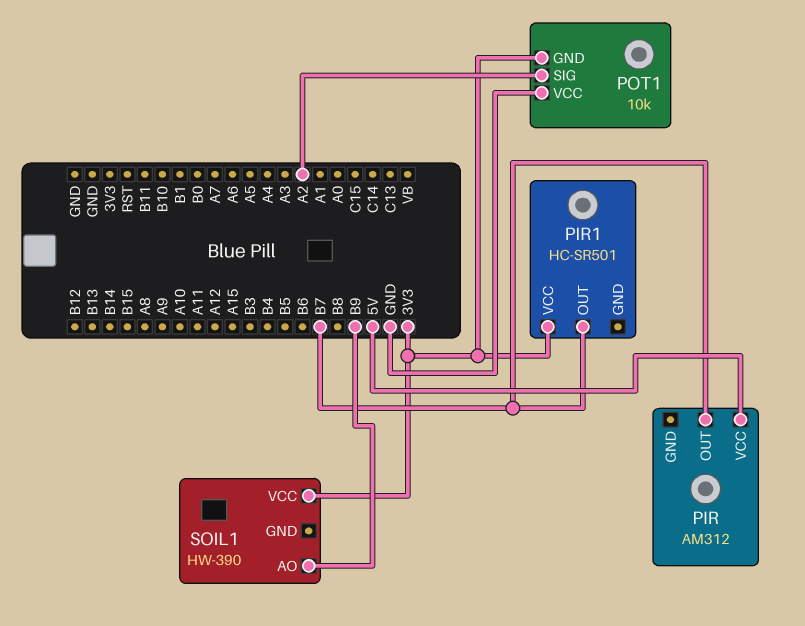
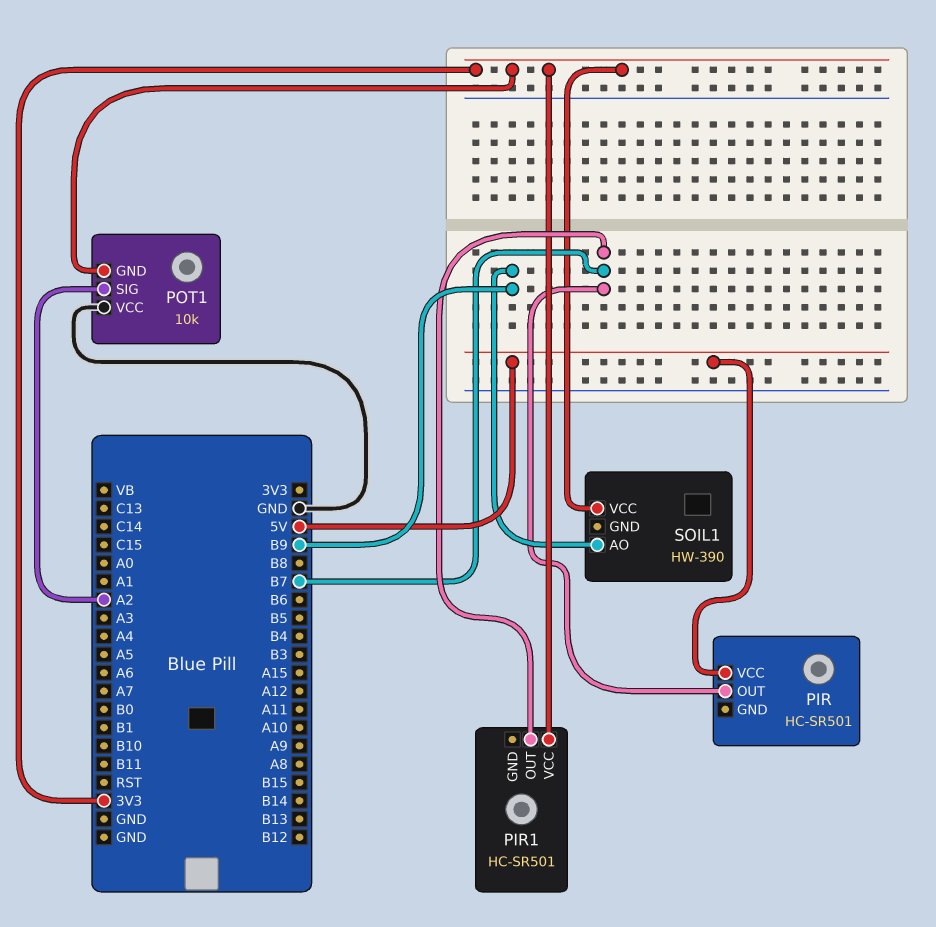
PIR: AM312 -> HC-SR501

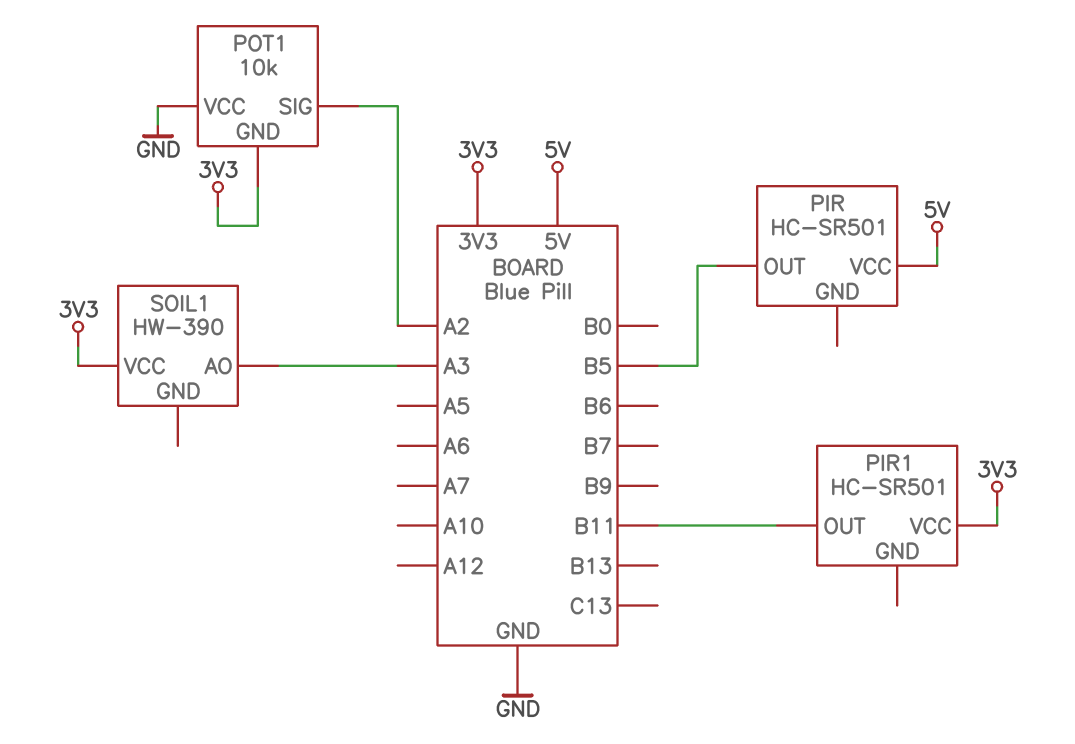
PIR pin OUT: B7 -> B5
PIR1 pin OUT: B7 -> B11
SOIL1 pin AO: B9 -> A3

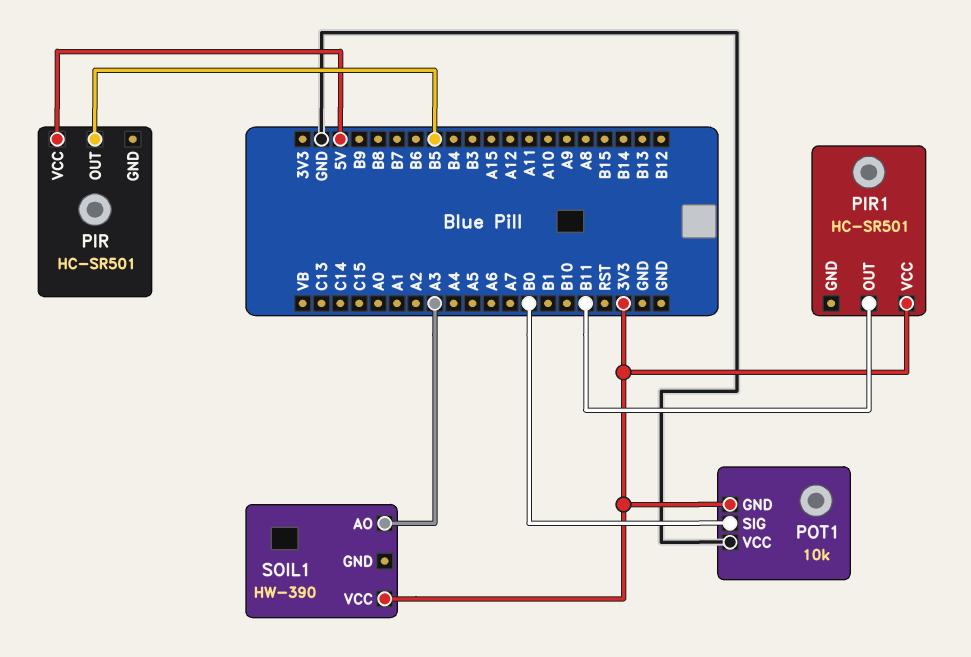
POT1 pin SIG: A2 -> B0

